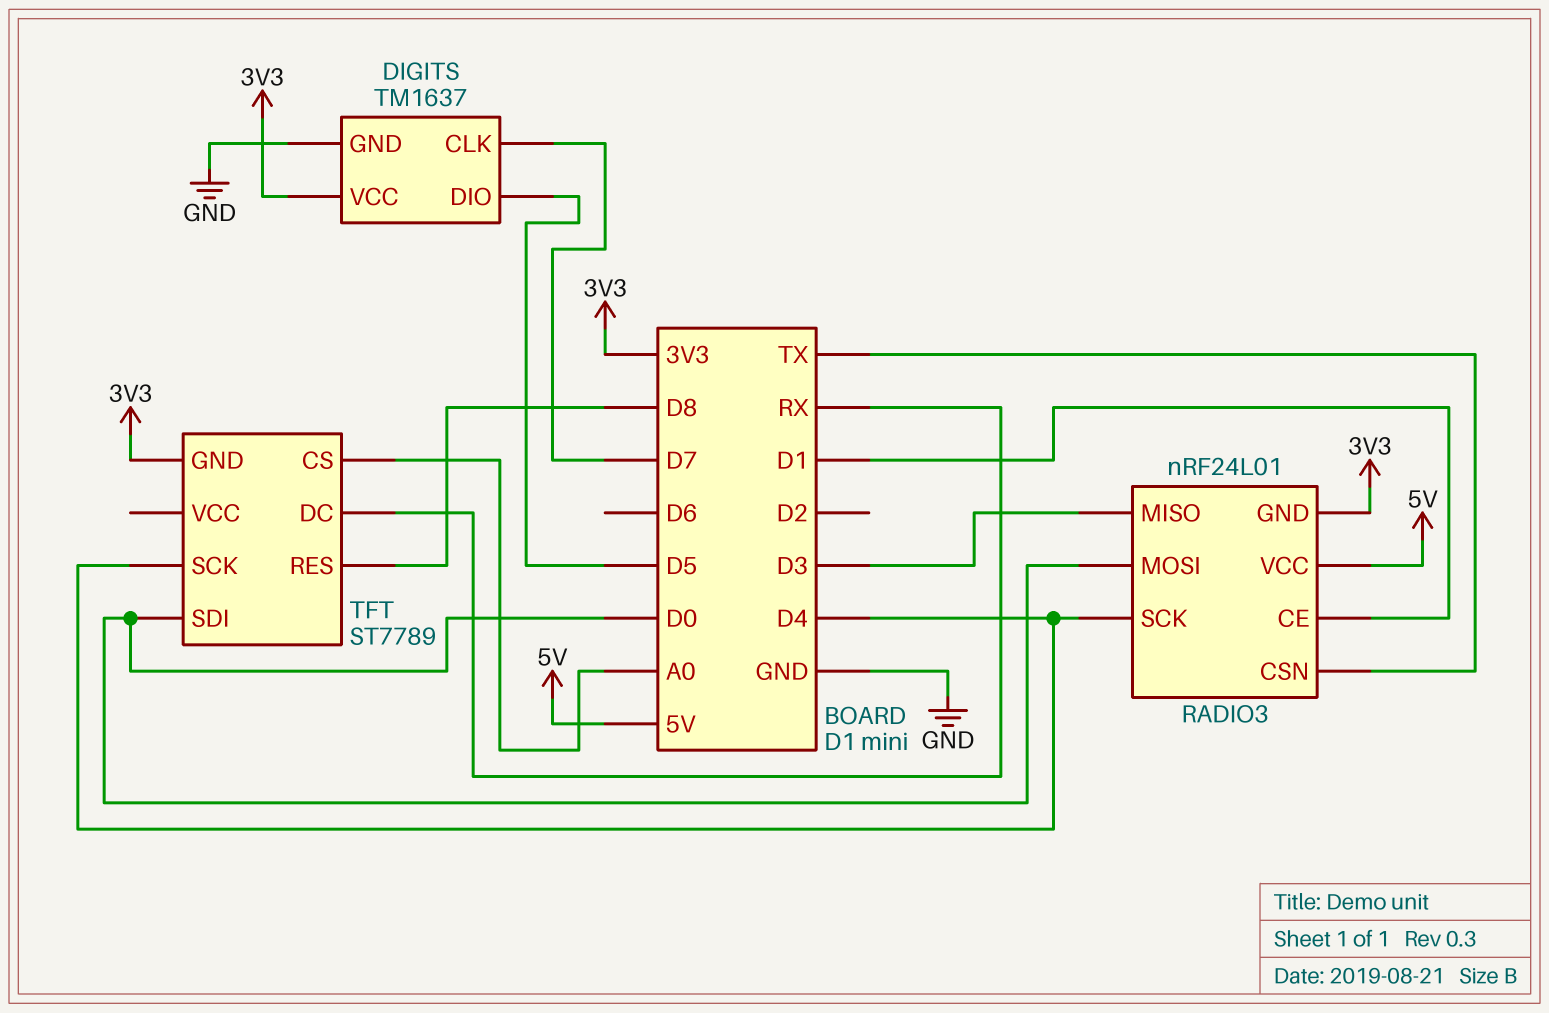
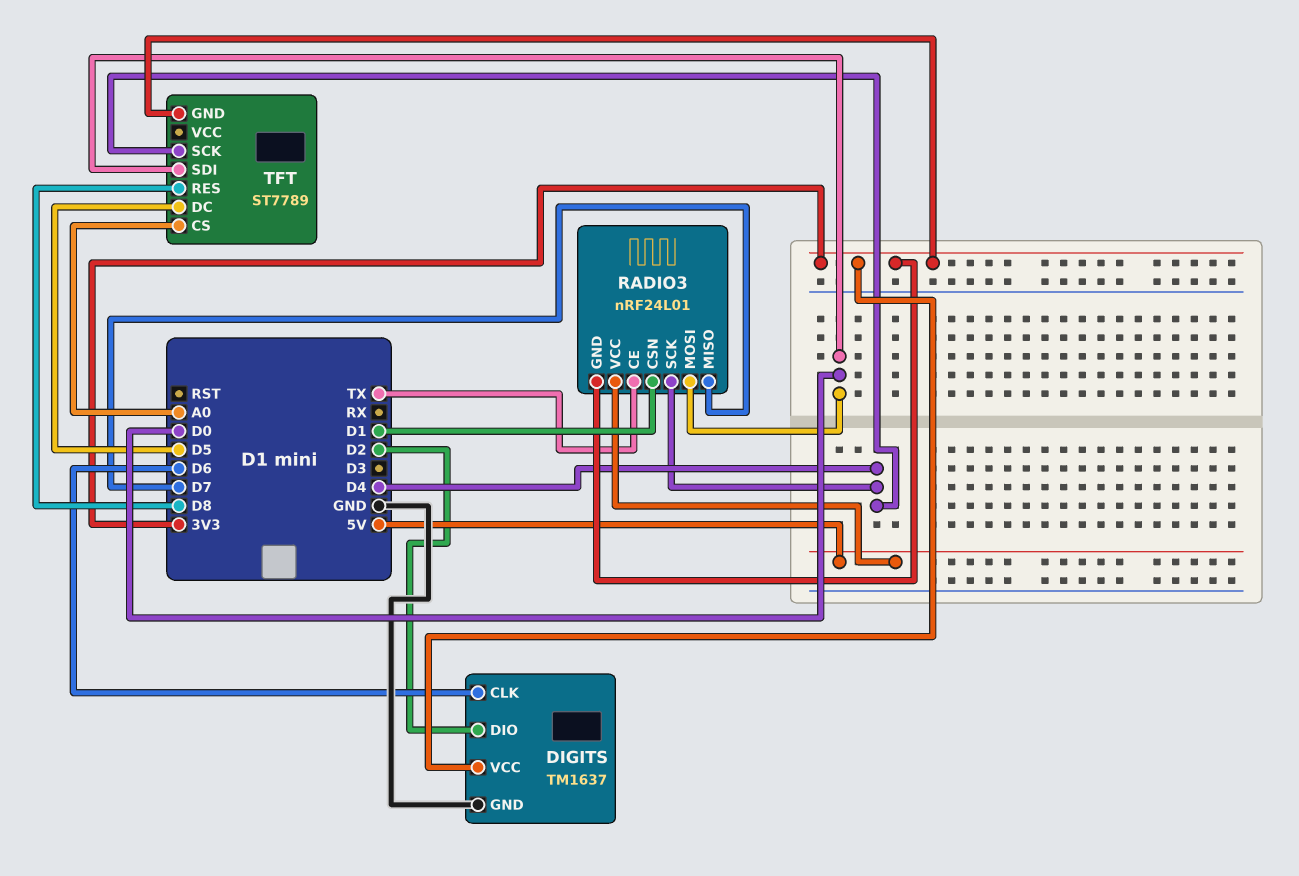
DIGITS pin CLK: D7 -> D6
DIGITS pin DIO: D5 -> D2
RADIO3 pin CE: D1 -> TX
RADIO3 pin CSN: TX -> D1
RADIO3 pin MISO: D3 -> D7
TFT pin DC: RX -> D5

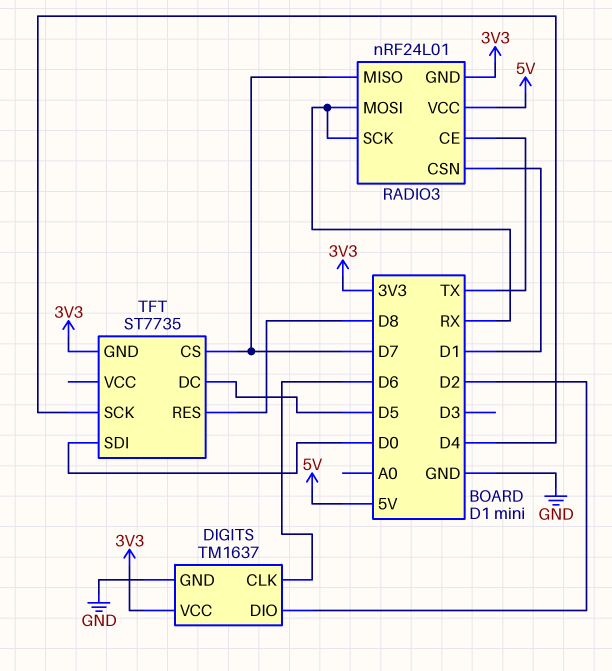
RADIO3 pin MOSI: D0 -> RX
RADIO3 pin SCK: D4 -> RX
TFT: ST7789 -> ST7735
TFT pin CS: A0 -> D7

